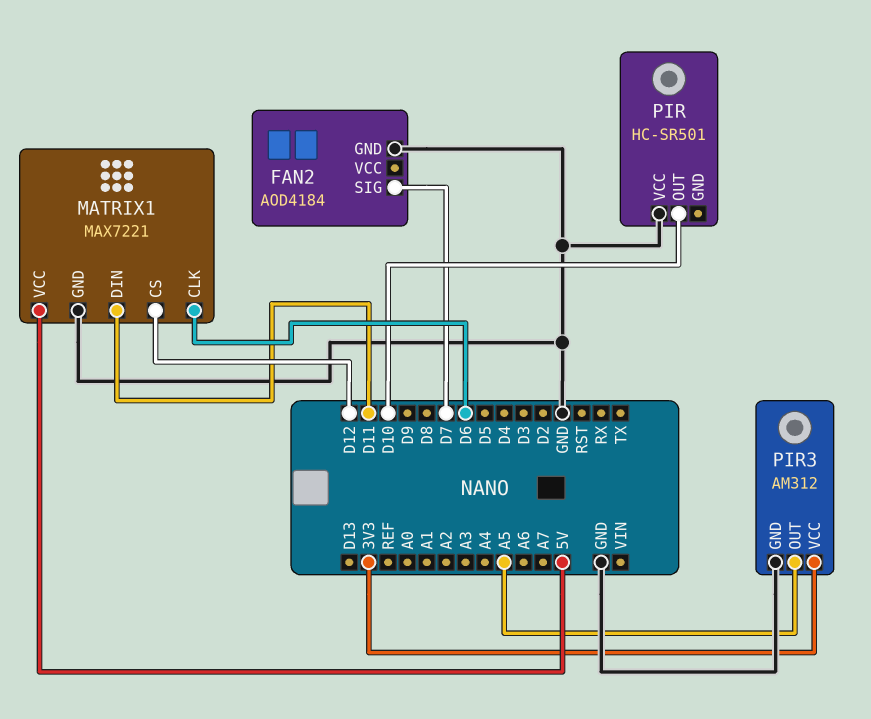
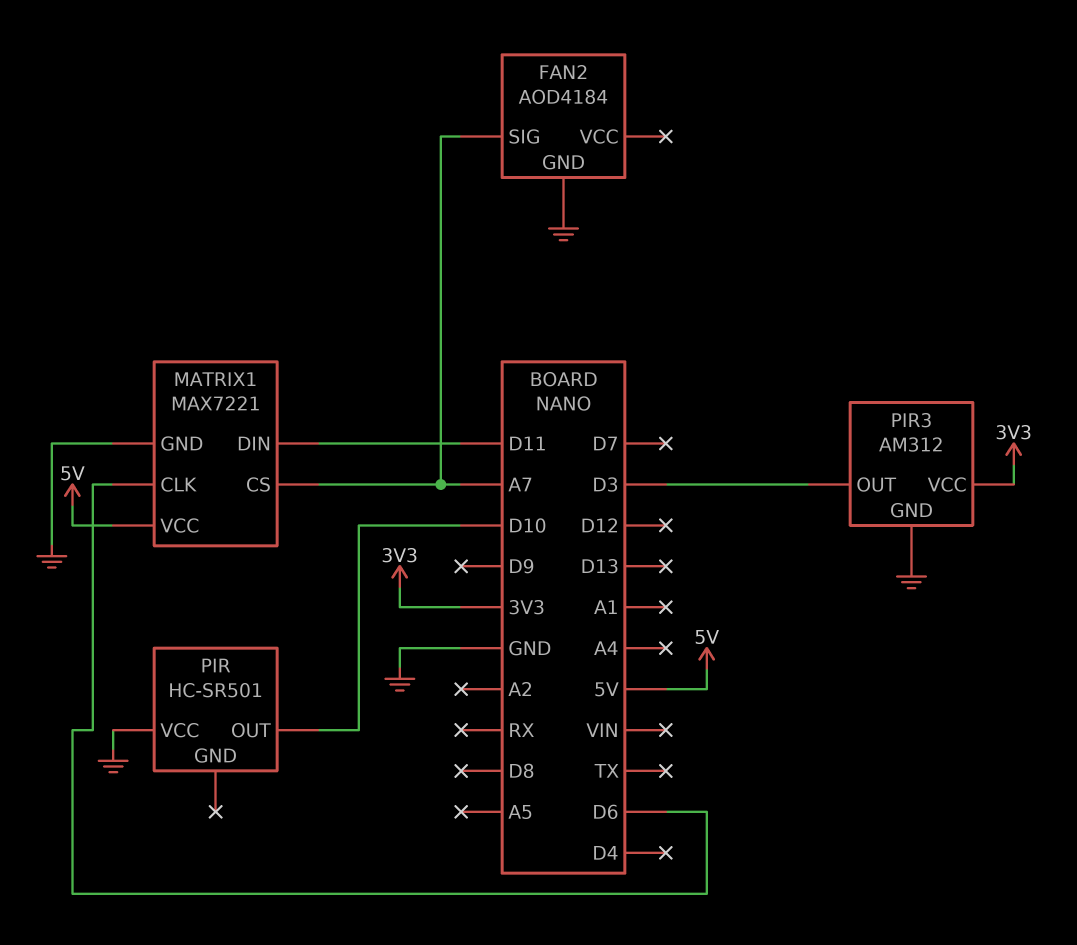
FAN2 pin SIG: D7 -> A7
MATRIX1 pin CS: D12 -> A7
PIR3 pin OUT: A5 -> D3

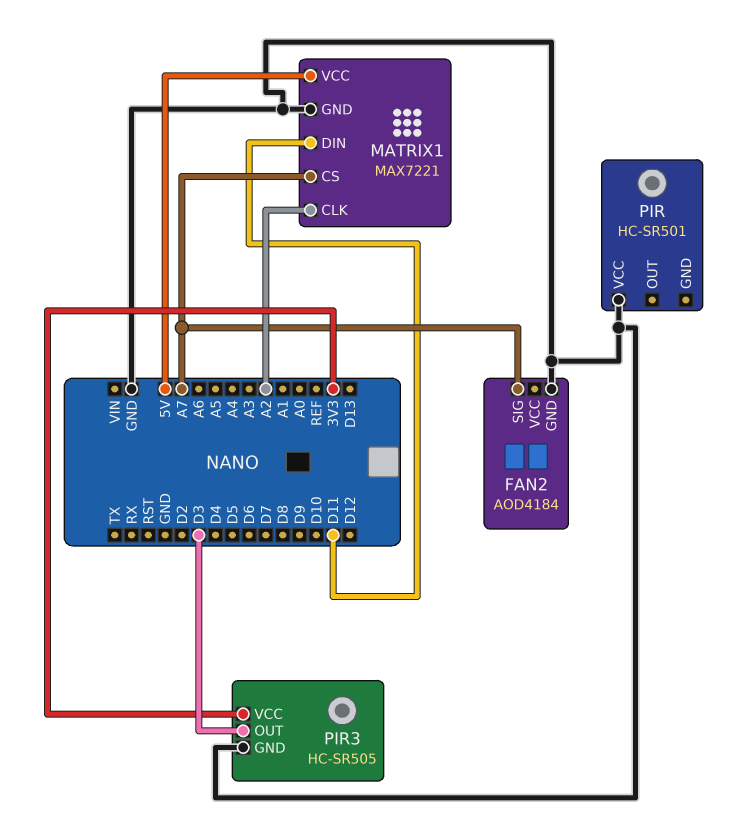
MATRIX1 pin CLK: D6 -> A2
PIR pin OUT: D10 -> none
PIR3: AM312 -> HC-SR505

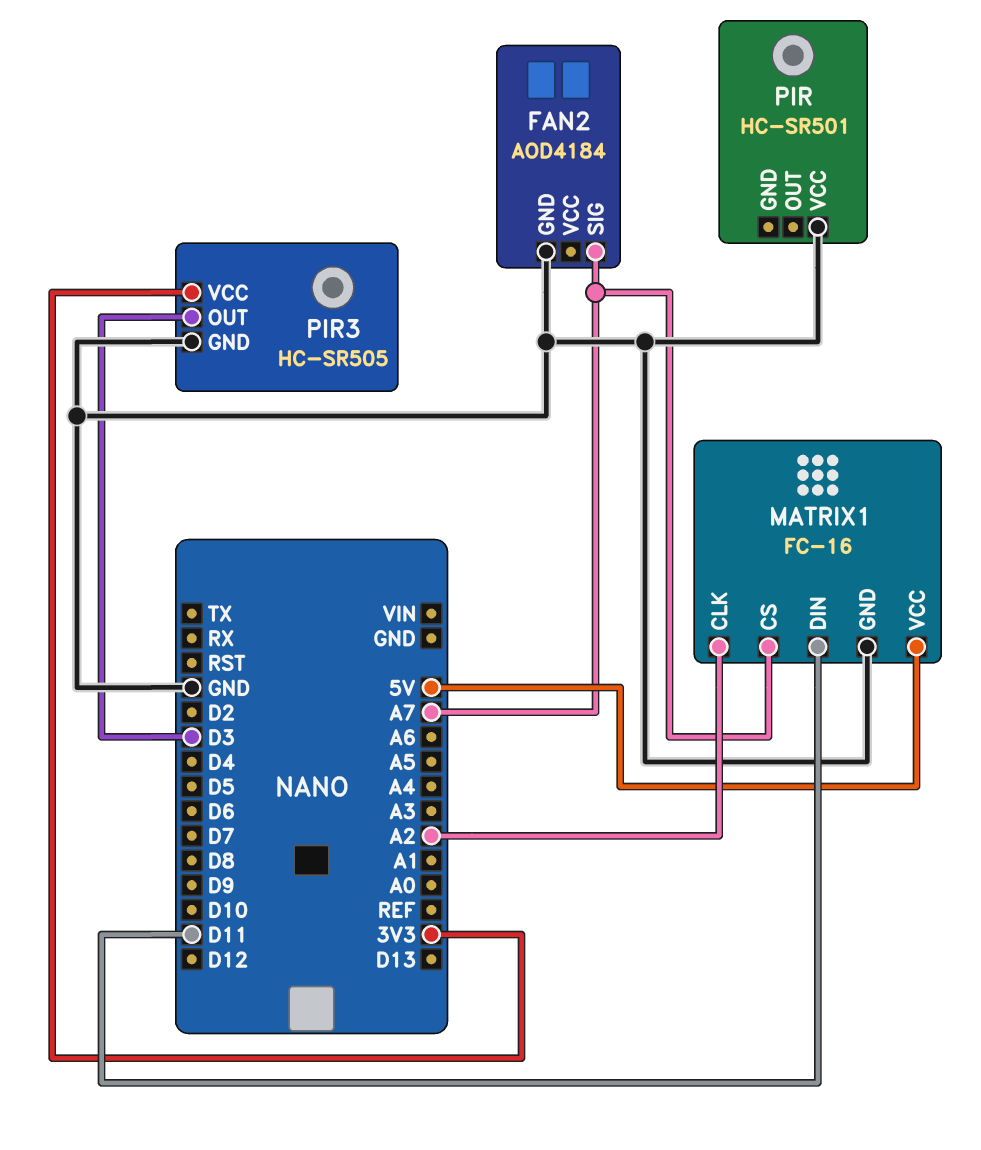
MATRIX1: MAX7221 -> FC-16

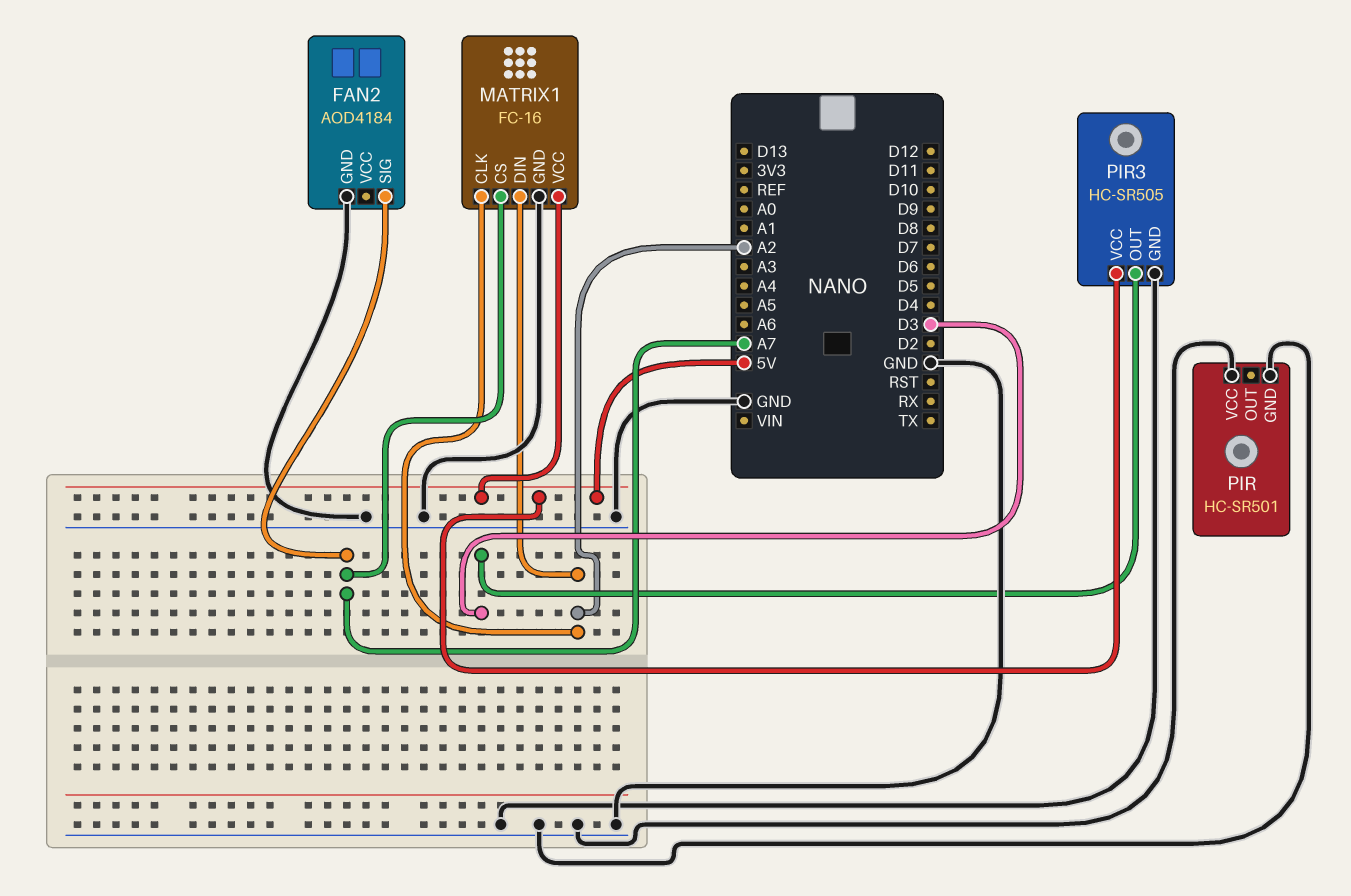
MATRIX1 pin DIN: D11 -> A2
PIR pin GND: none -> GND
PIR3 pin VCC: 3V3 -> 5V

